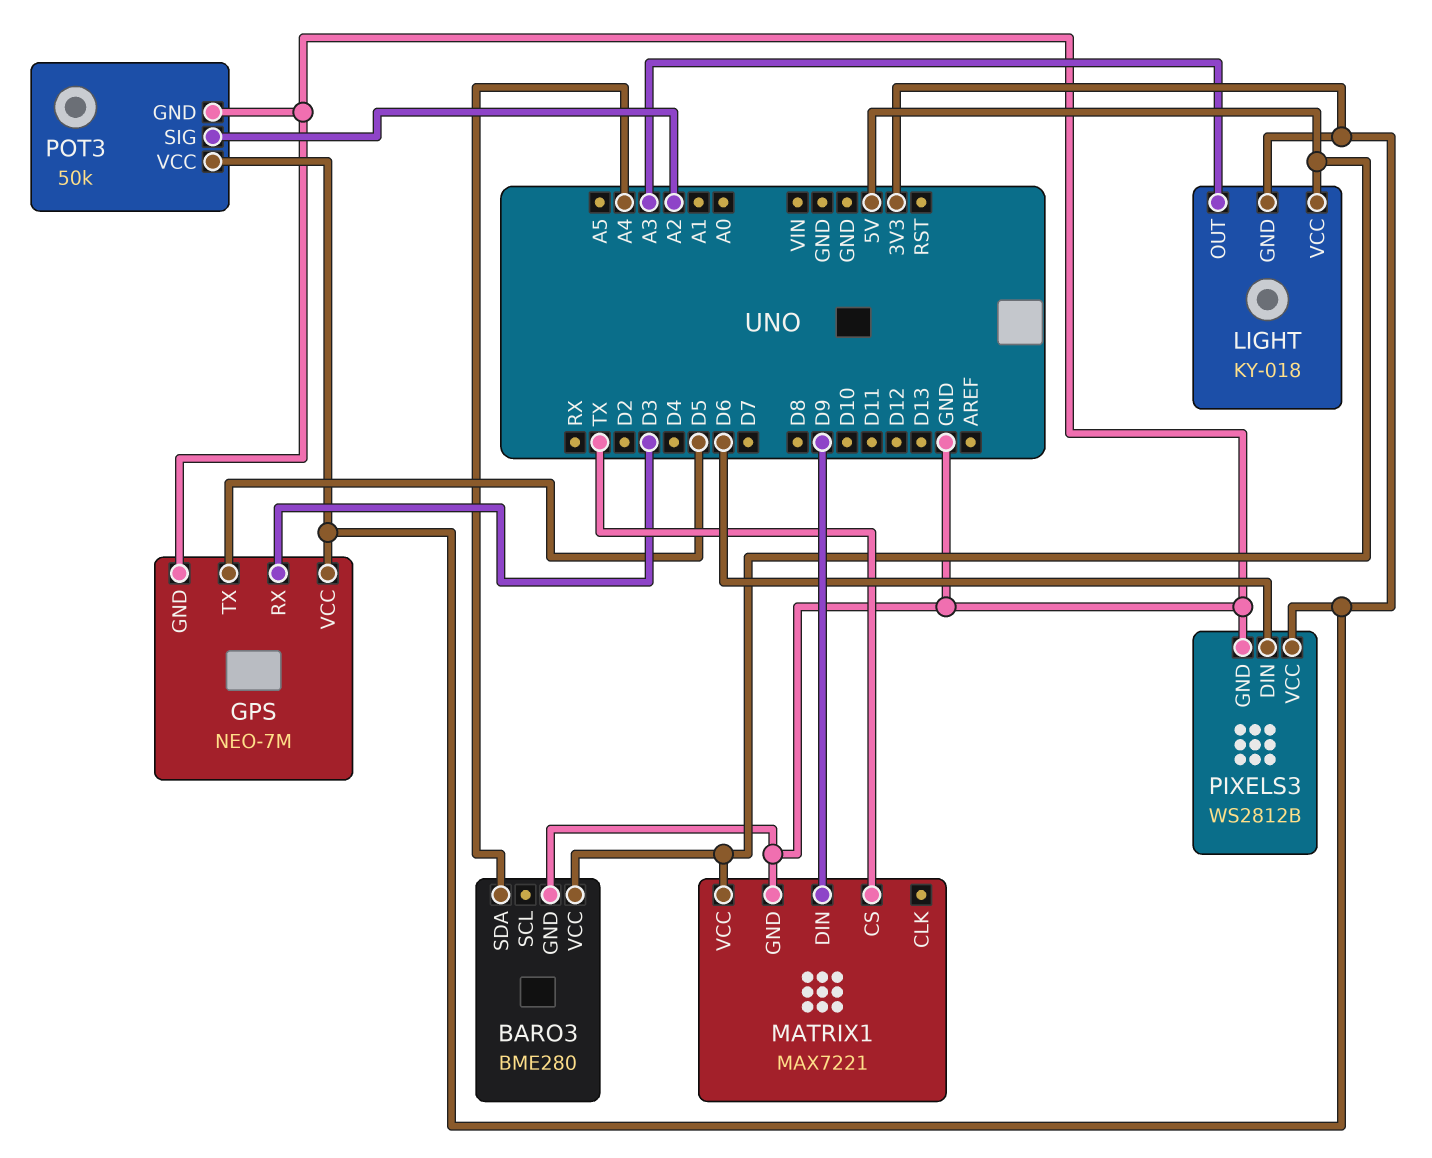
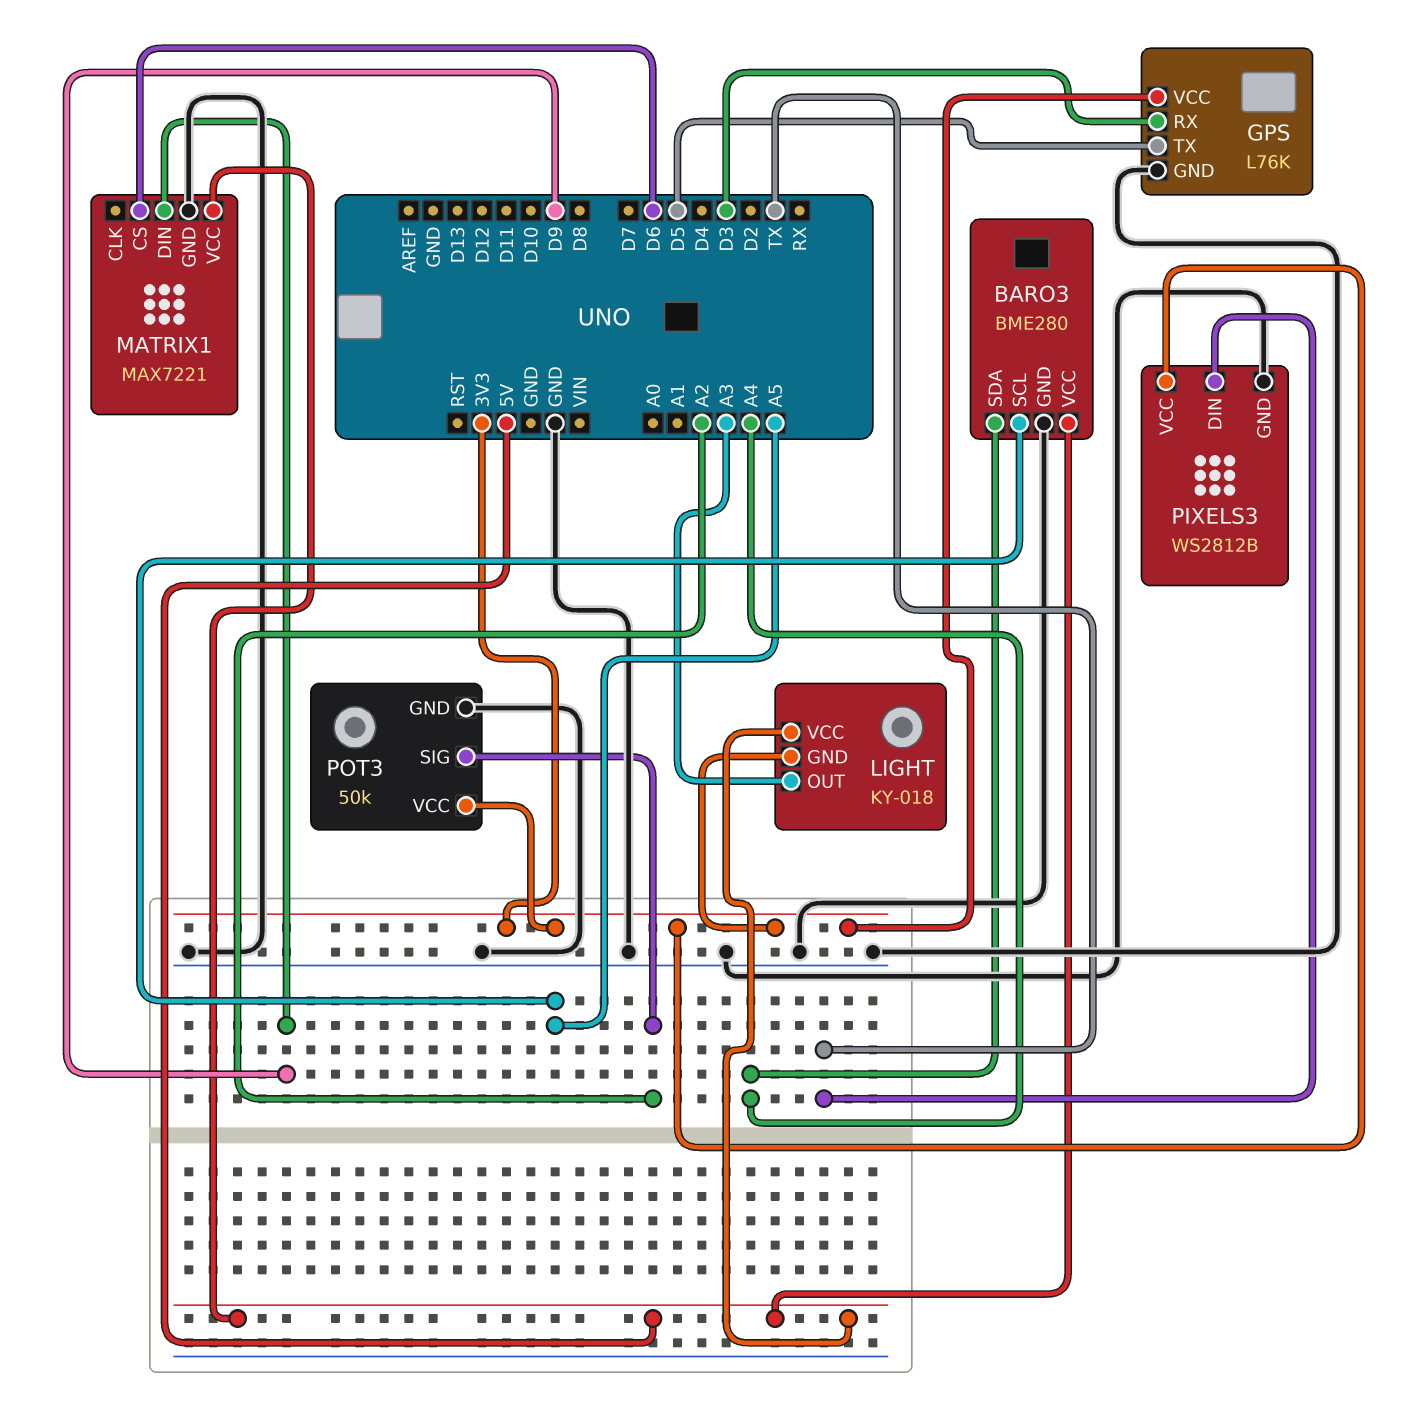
BARO3 pin SCL: none -> A5
GPS: NEO-7M -> L76K
MATRIX1 pin CS: TX -> D6
PIXELS3 pin DIN: D6 -> TX

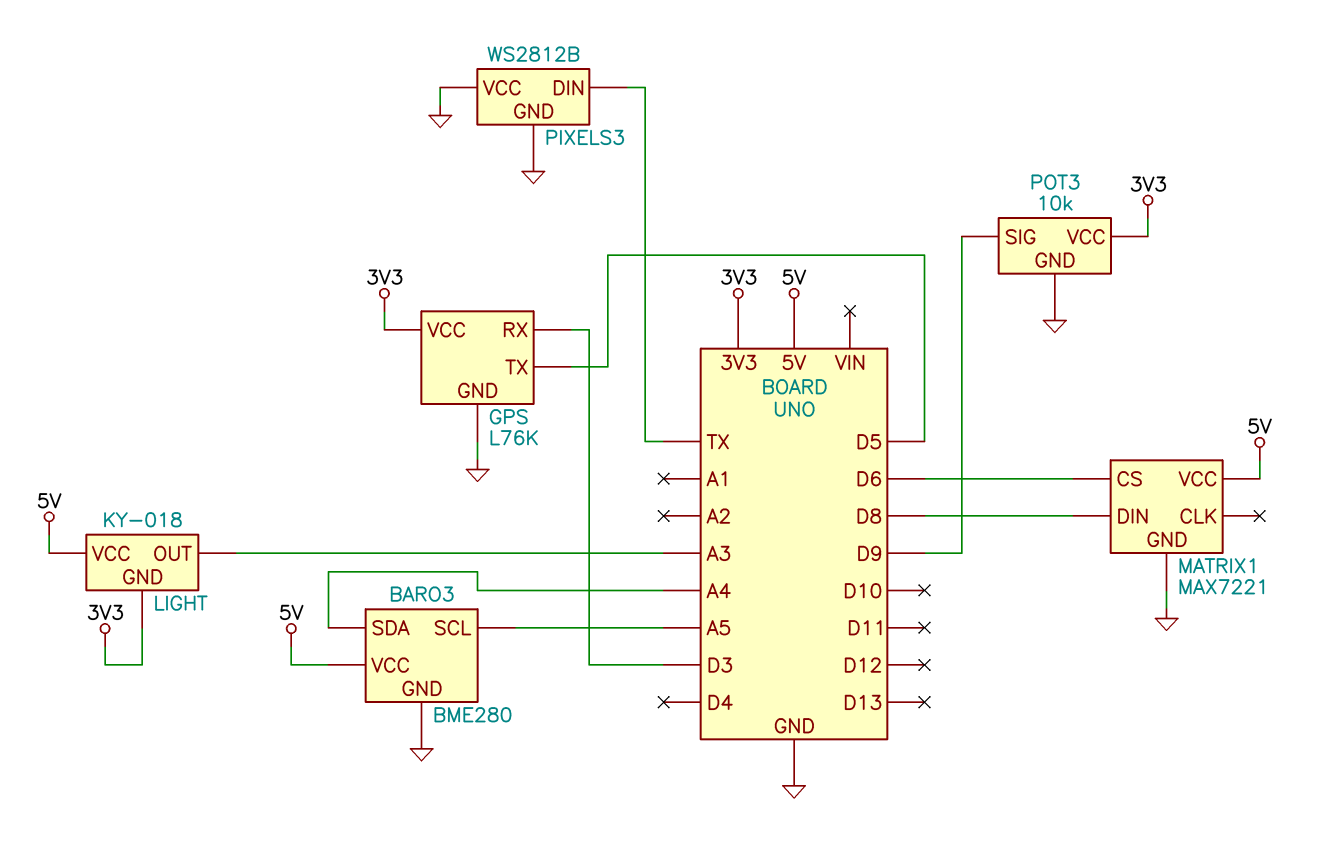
MATRIX1 pin DIN: D9 -> D8
PIXELS3 pin VCC: 3V3 -> GND
POT3: 50k -> 10k
POT3 pin SIG: A2 -> D9

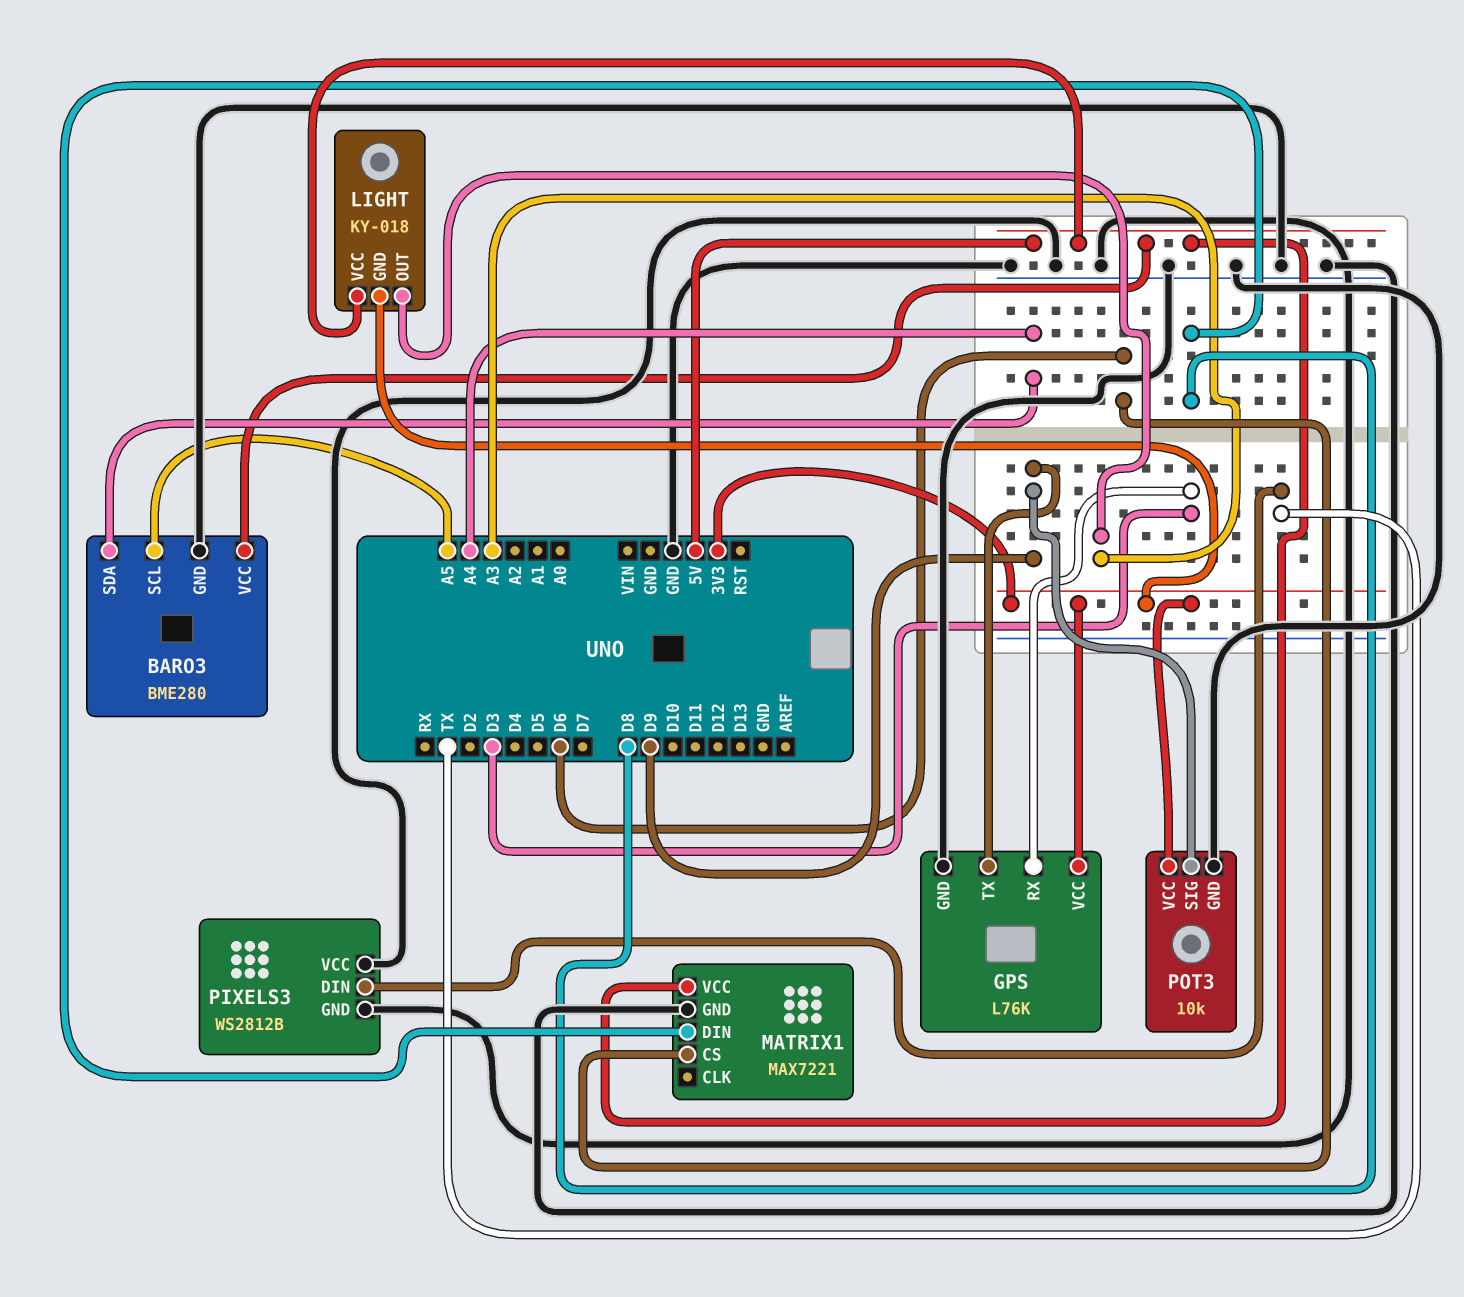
GPS pin TX: D5 -> D9

